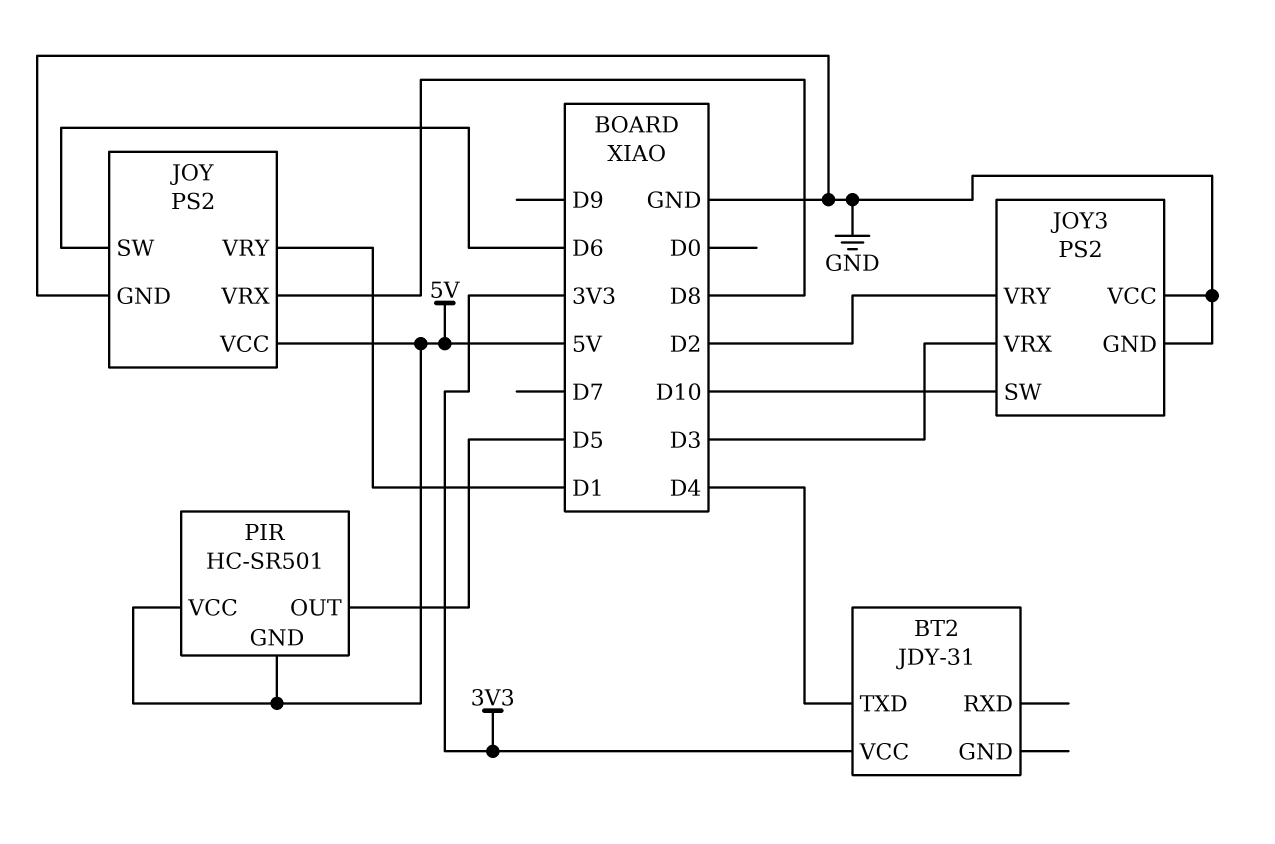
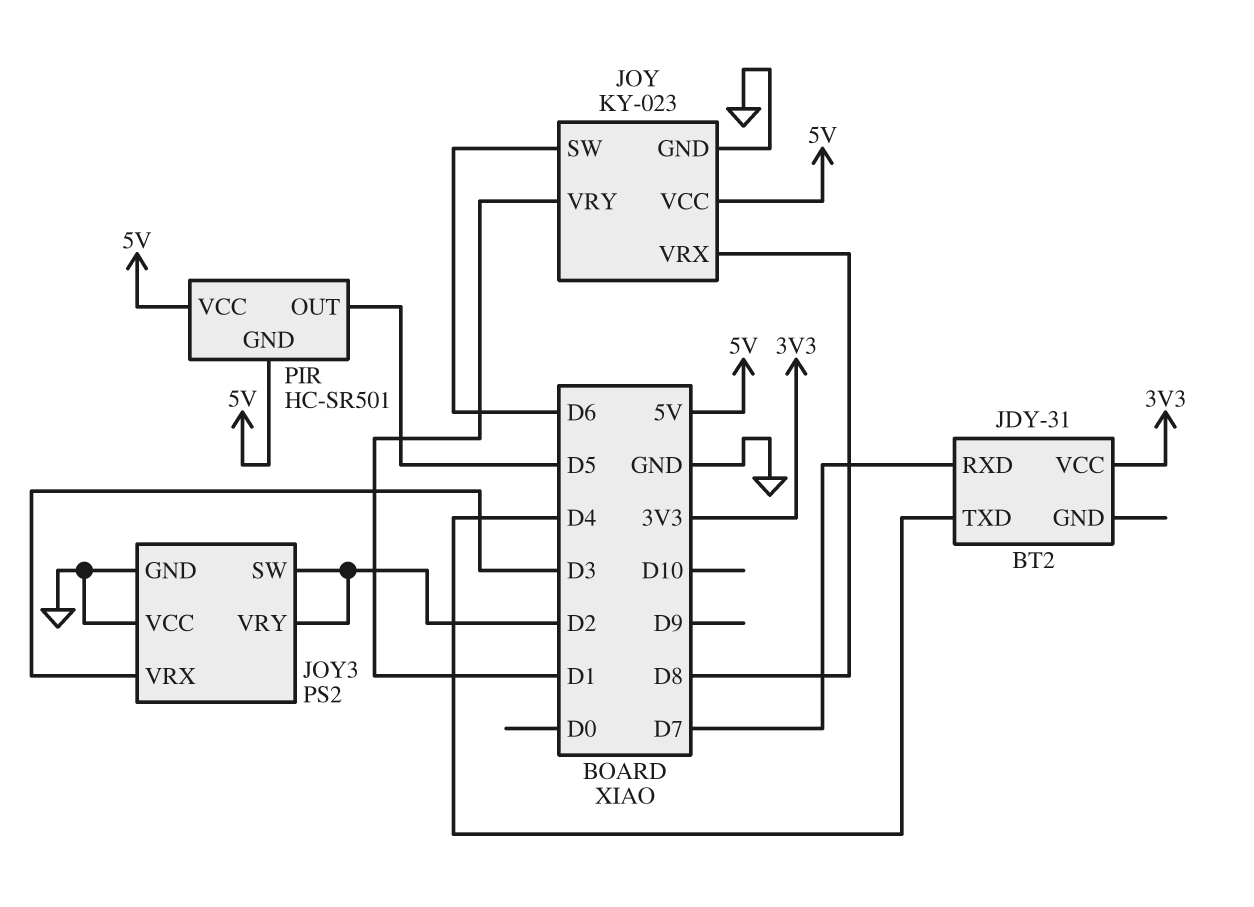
BT2 pin RXD: none -> D7
JOY: PS2 -> KY-023
JOY3 pin SW: D10 -> D2

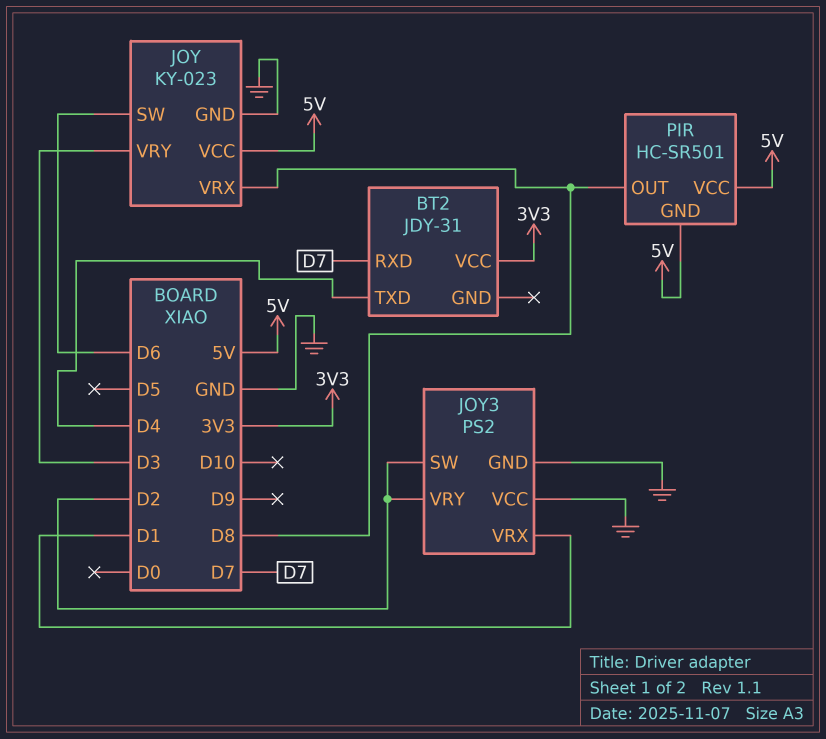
JOY pin VRY: D1 -> D3
JOY3 pin VRX: D3 -> D1
PIR pin OUT: D5 -> D8

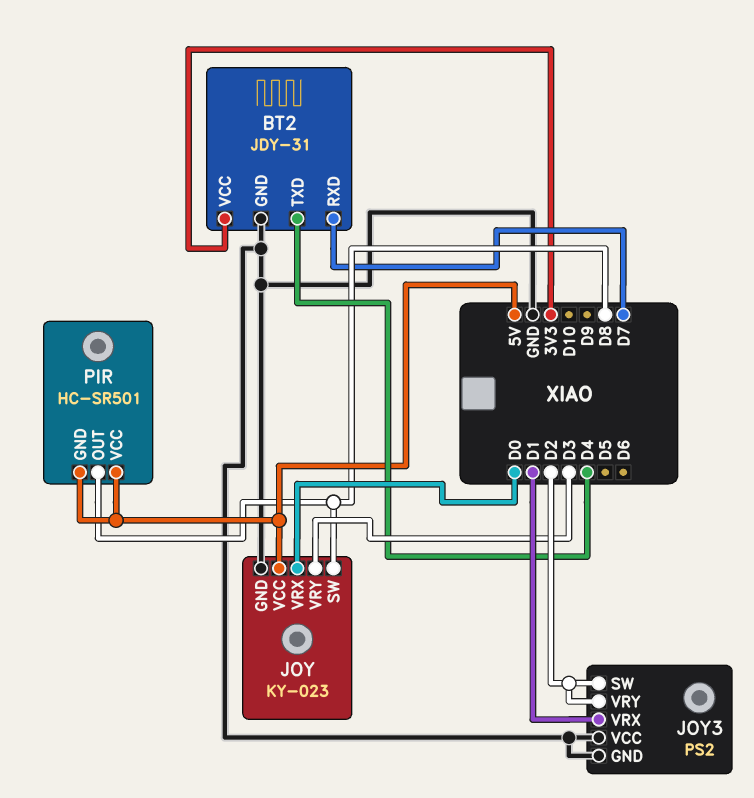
BT2 pin GND: none -> GND
JOY pin SW: D6 -> D8
JOY pin VRX: D8 -> D0

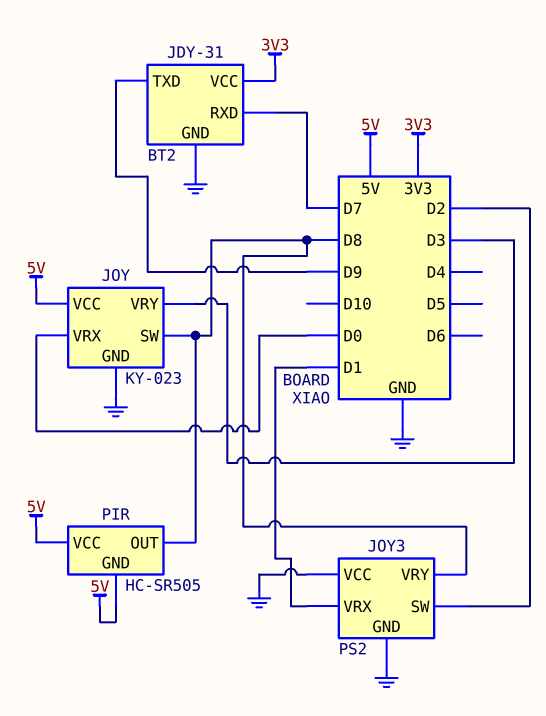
BT2 pin TXD: D4 -> D9
JOY3 pin VRY: D2 -> D8
PIR: HC-SR501 -> HC-SR505

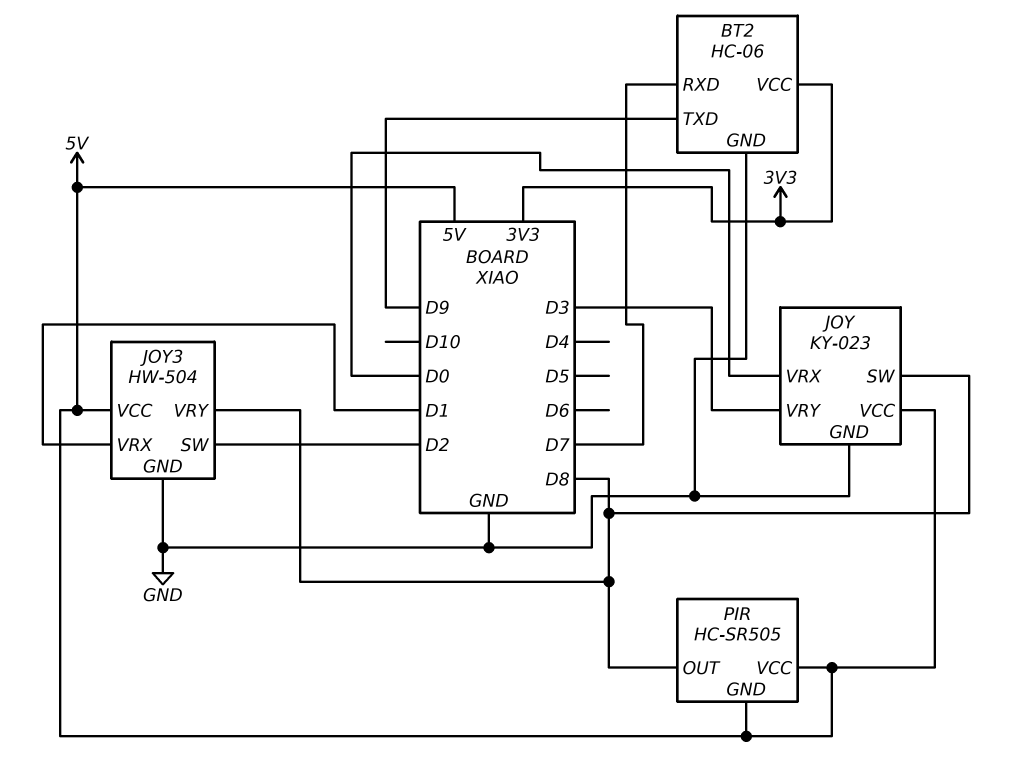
BT2: JDY-31 -> HC-06
JOY3: PS2 -> HW-504
JOY3 pin VCC: GND -> 5V

